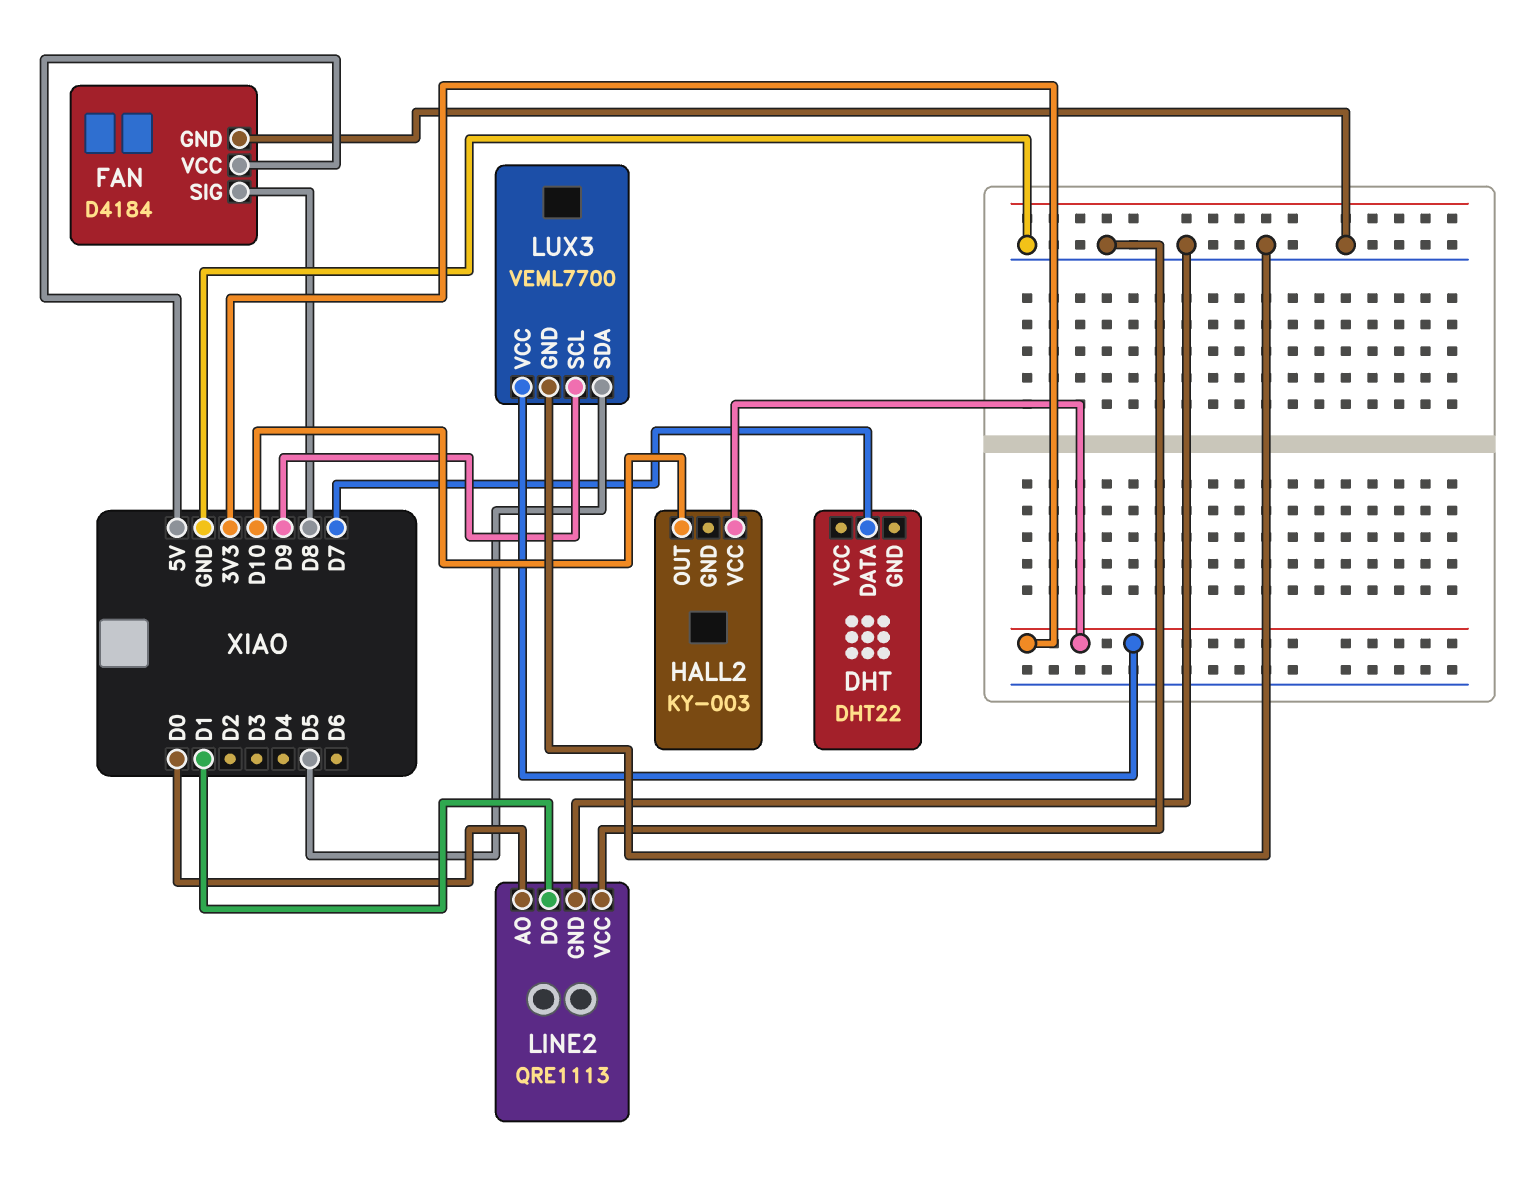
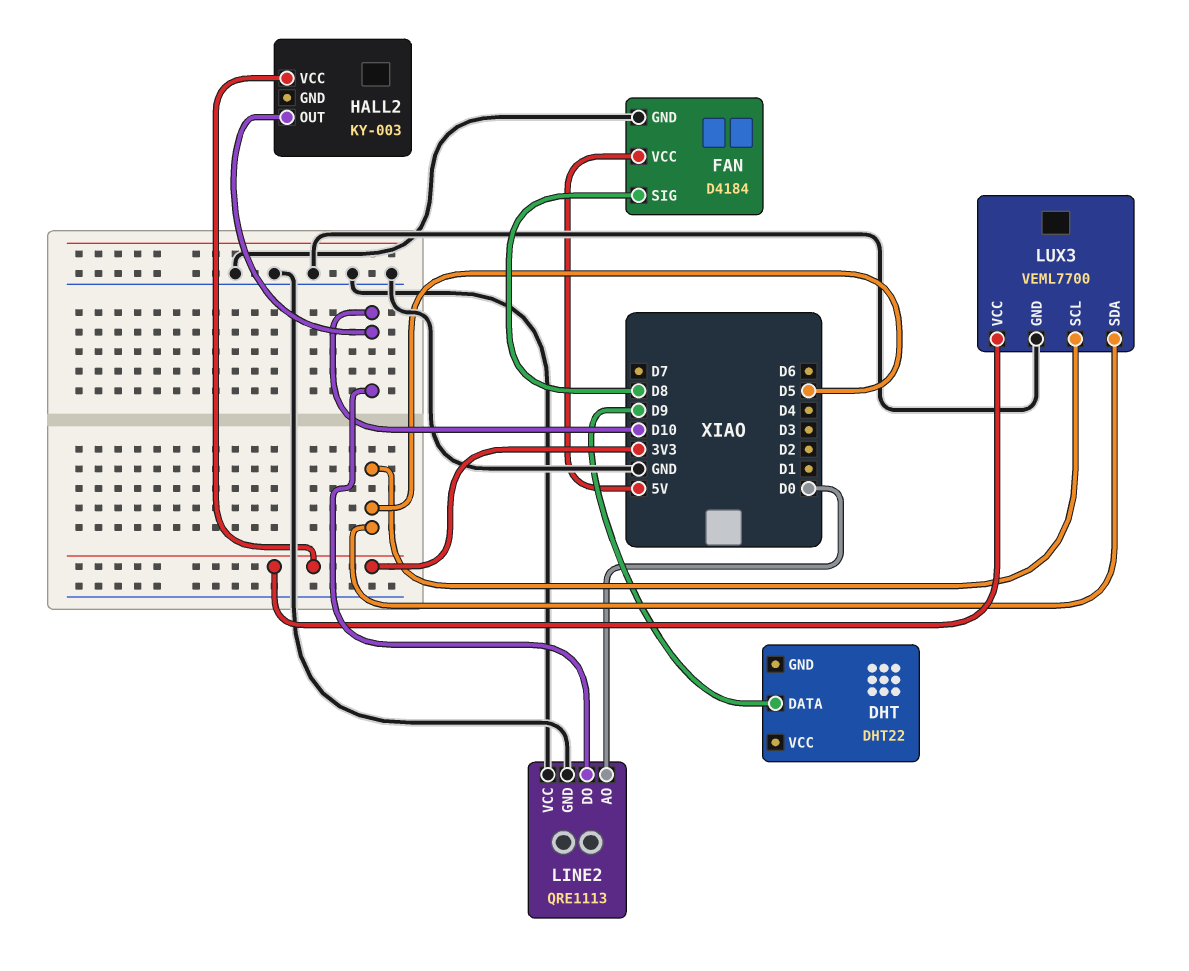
DHT pin DATA: D7 -> D9
LINE2 pin DO: D1 -> D10
LUX3 pin SCL: D9 -> D5

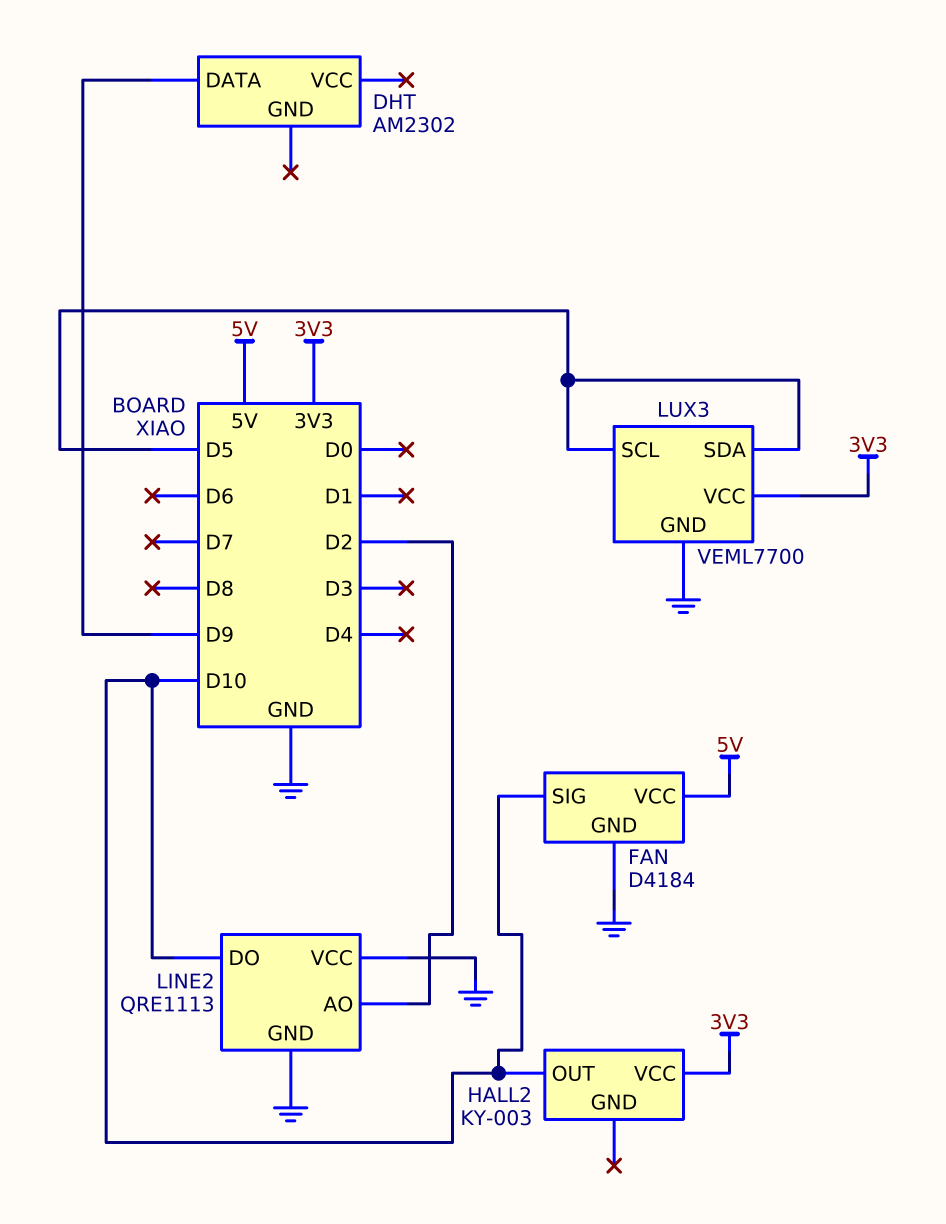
DHT: DHT22 -> AM2302
FAN pin SIG: D8 -> D10
LINE2 pin AO: D0 -> D2

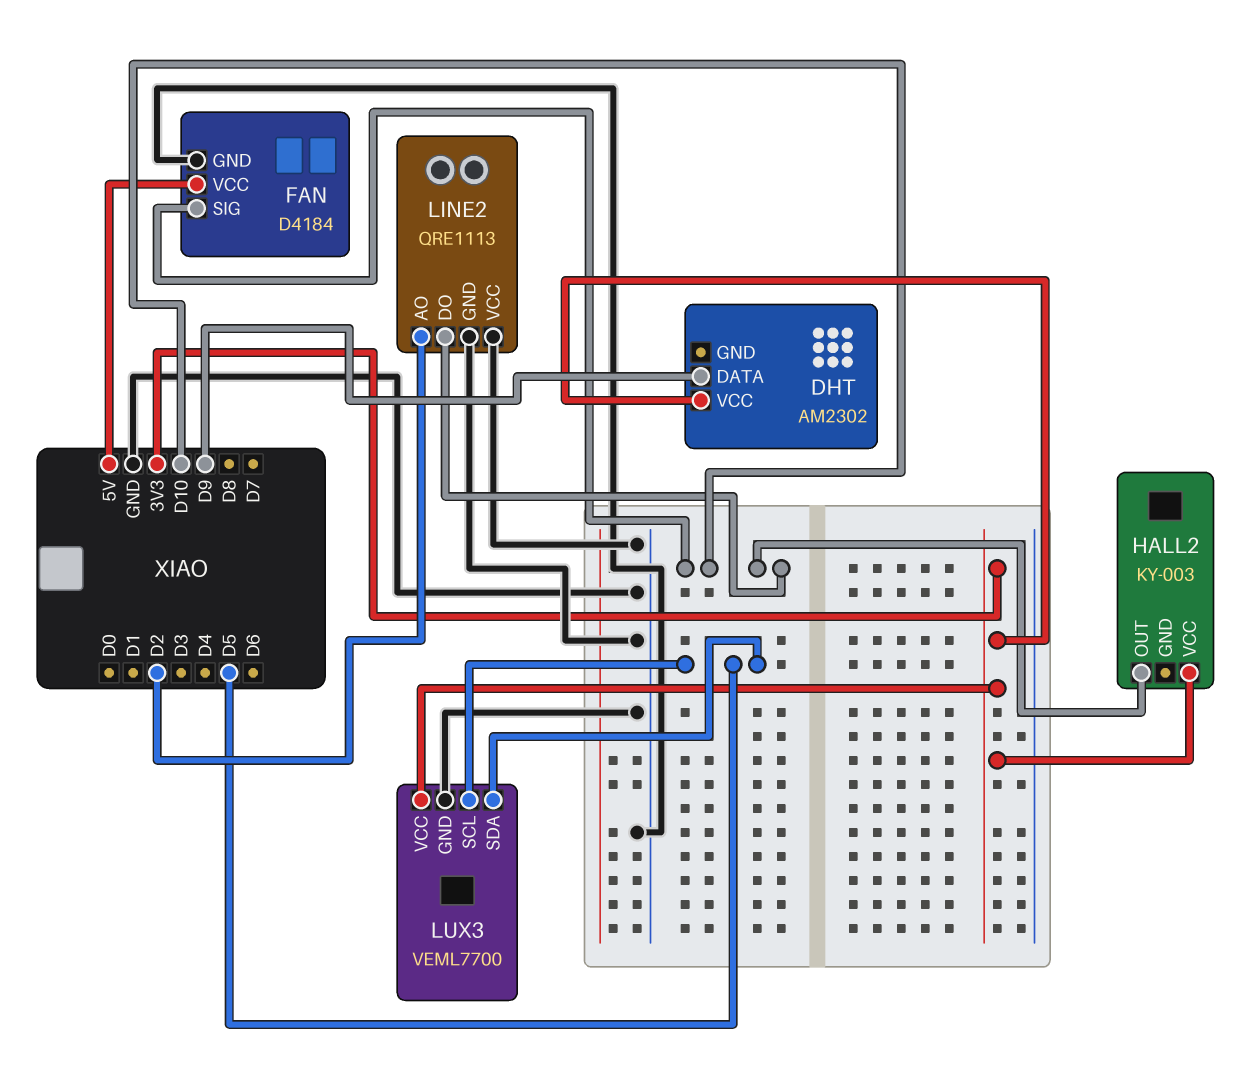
DHT pin VCC: none -> 3V3

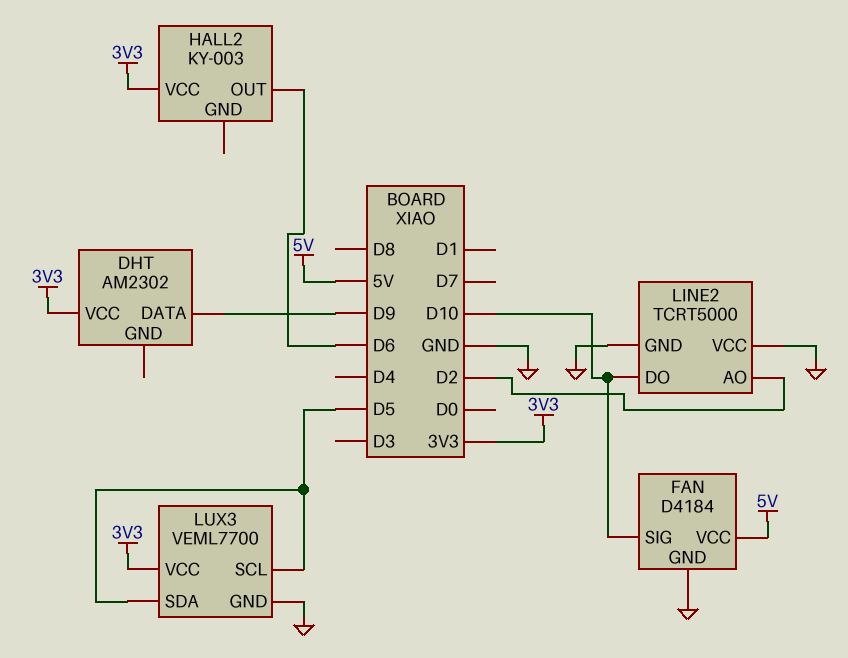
HALL2 pin OUT: D10 -> D6
LINE2: QRE1113 -> TCRT5000

